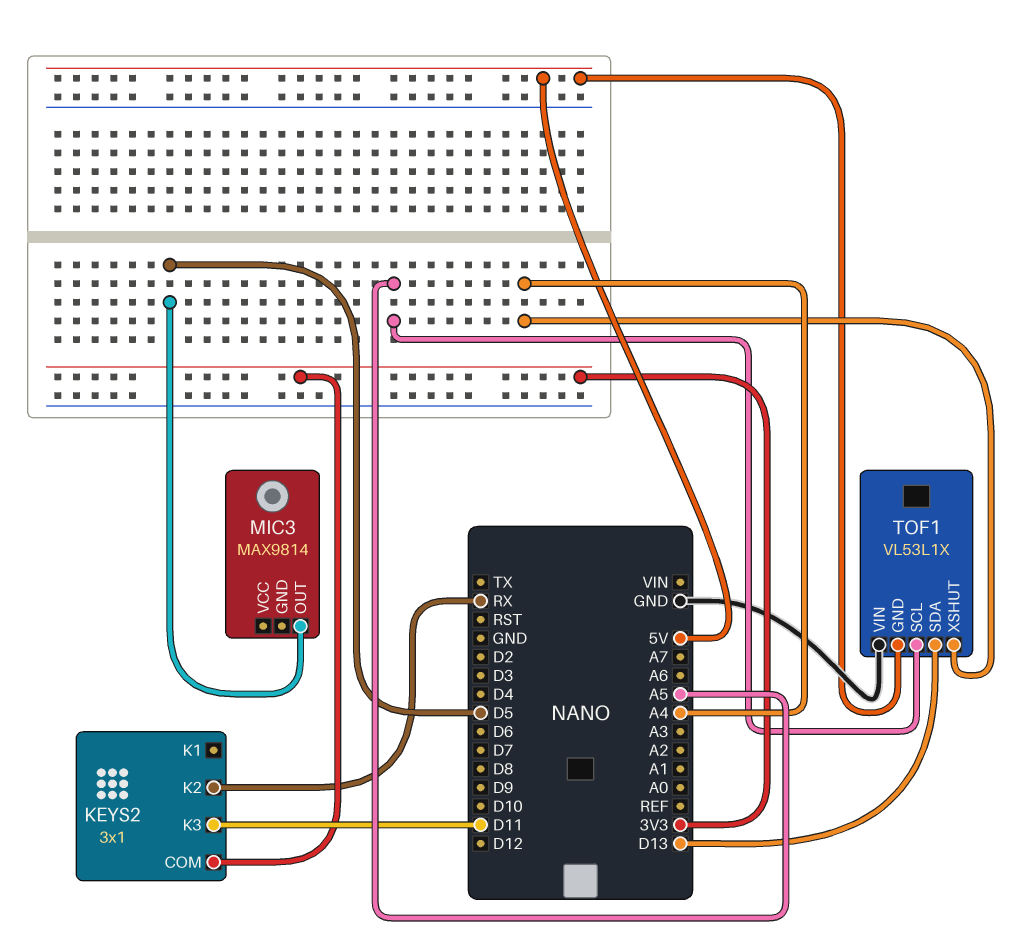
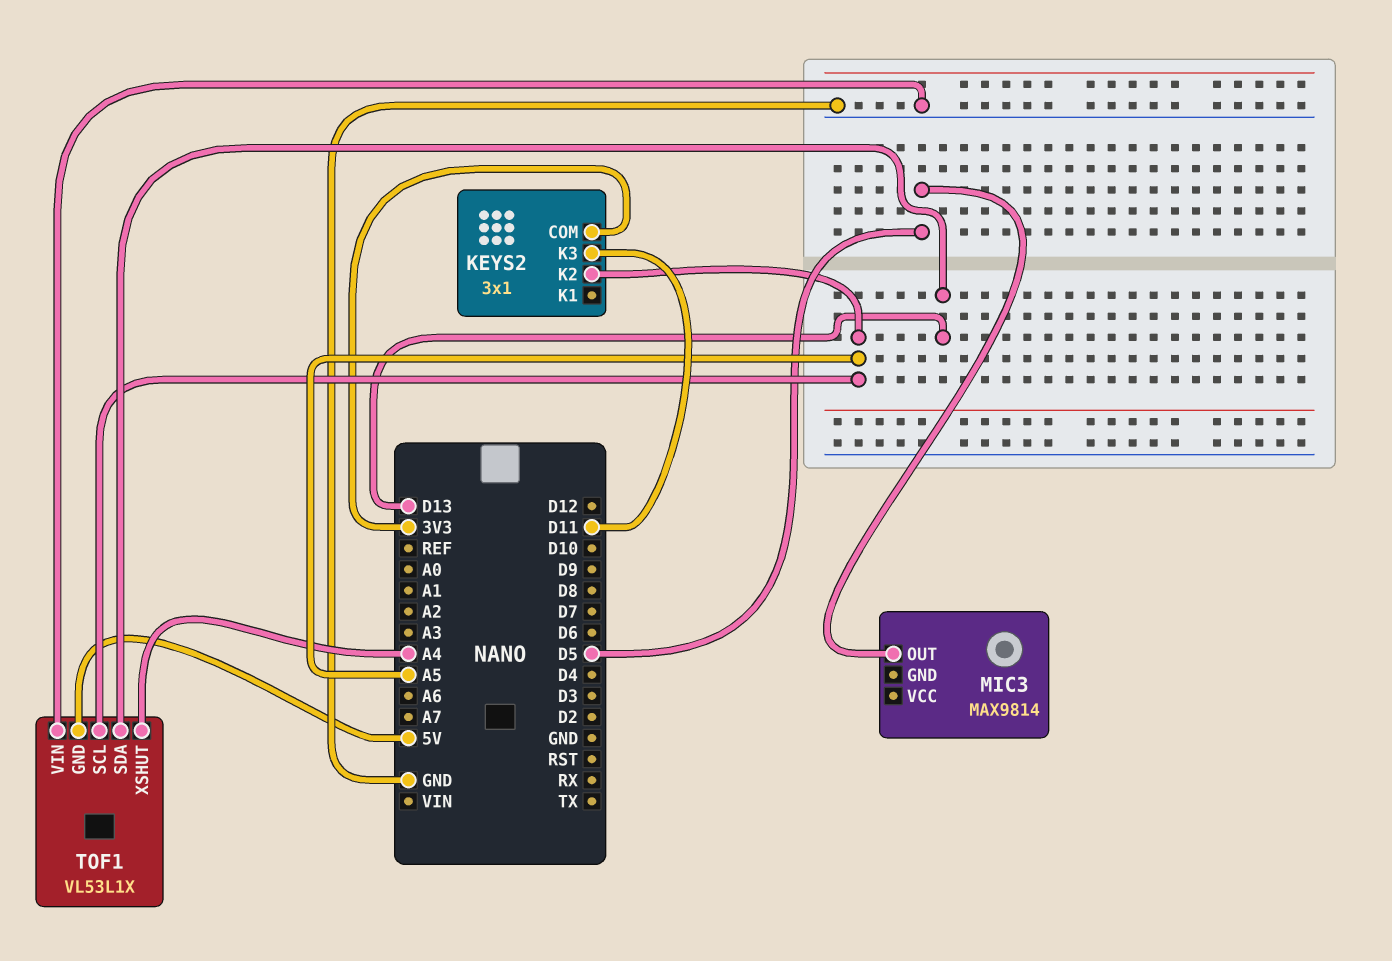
KEYS2 pin K2: RX -> A5

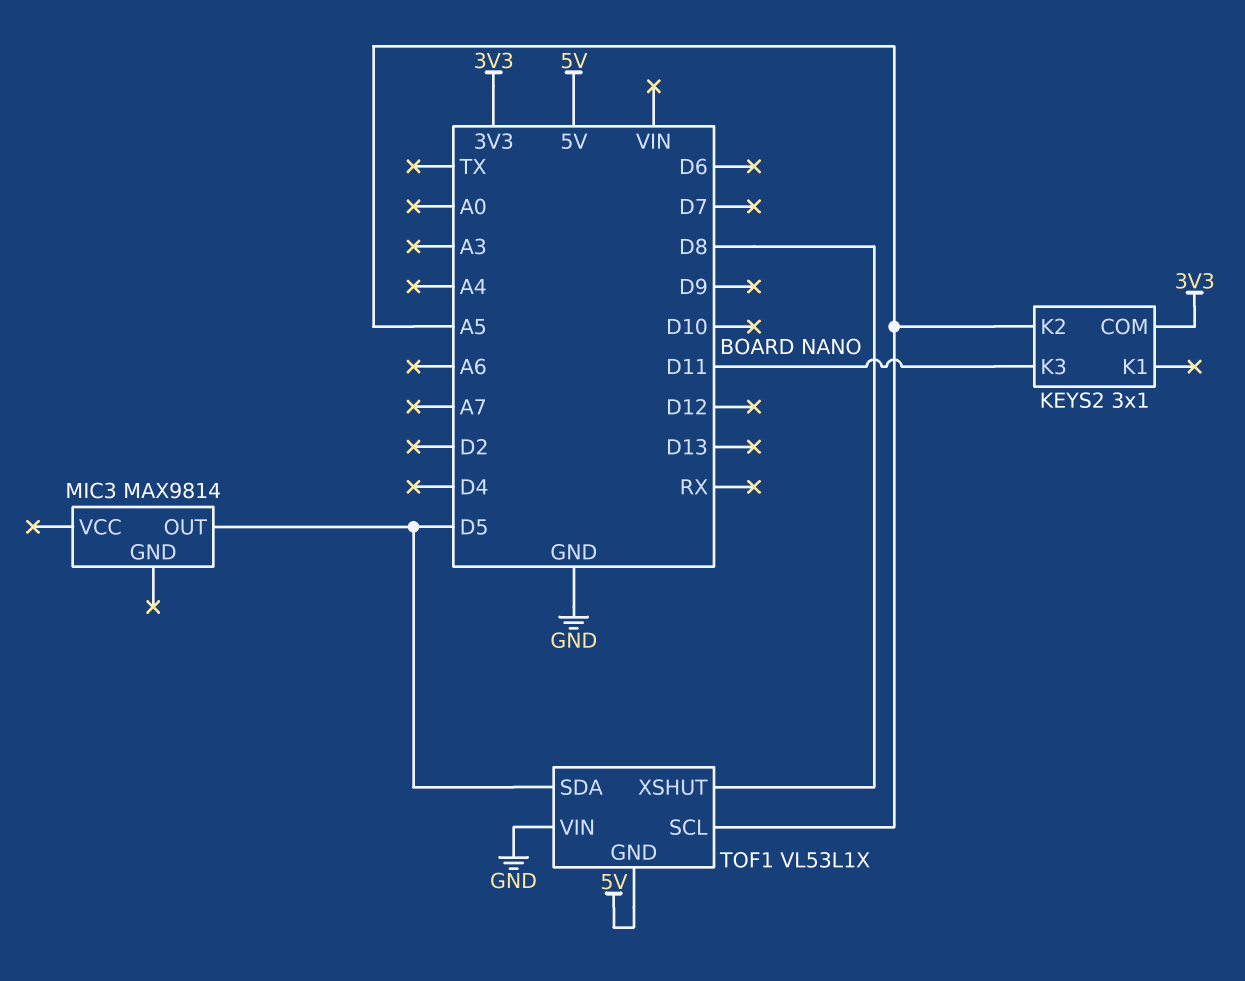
TOF1 pin SDA: D13 -> D5
TOF1 pin XSHUT: A4 -> D8

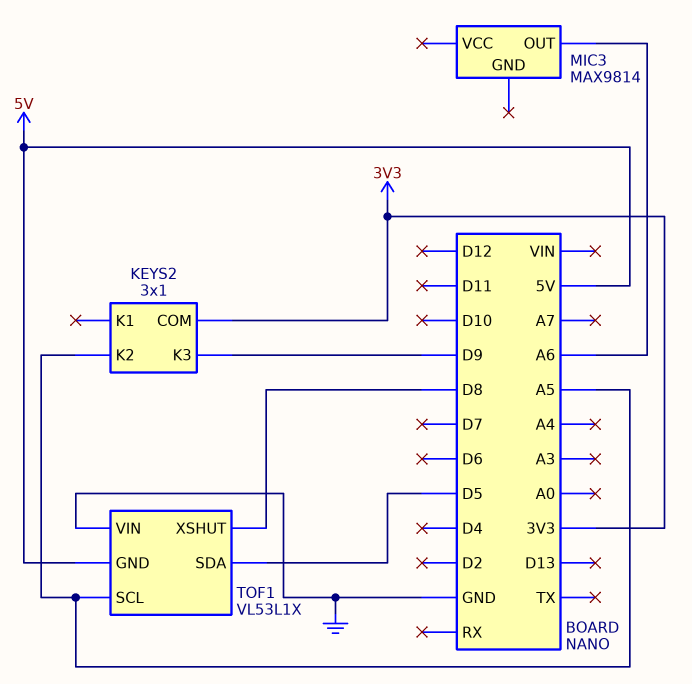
KEYS2 pin K3: D11 -> D9
MIC3 pin OUT: D5 -> A6

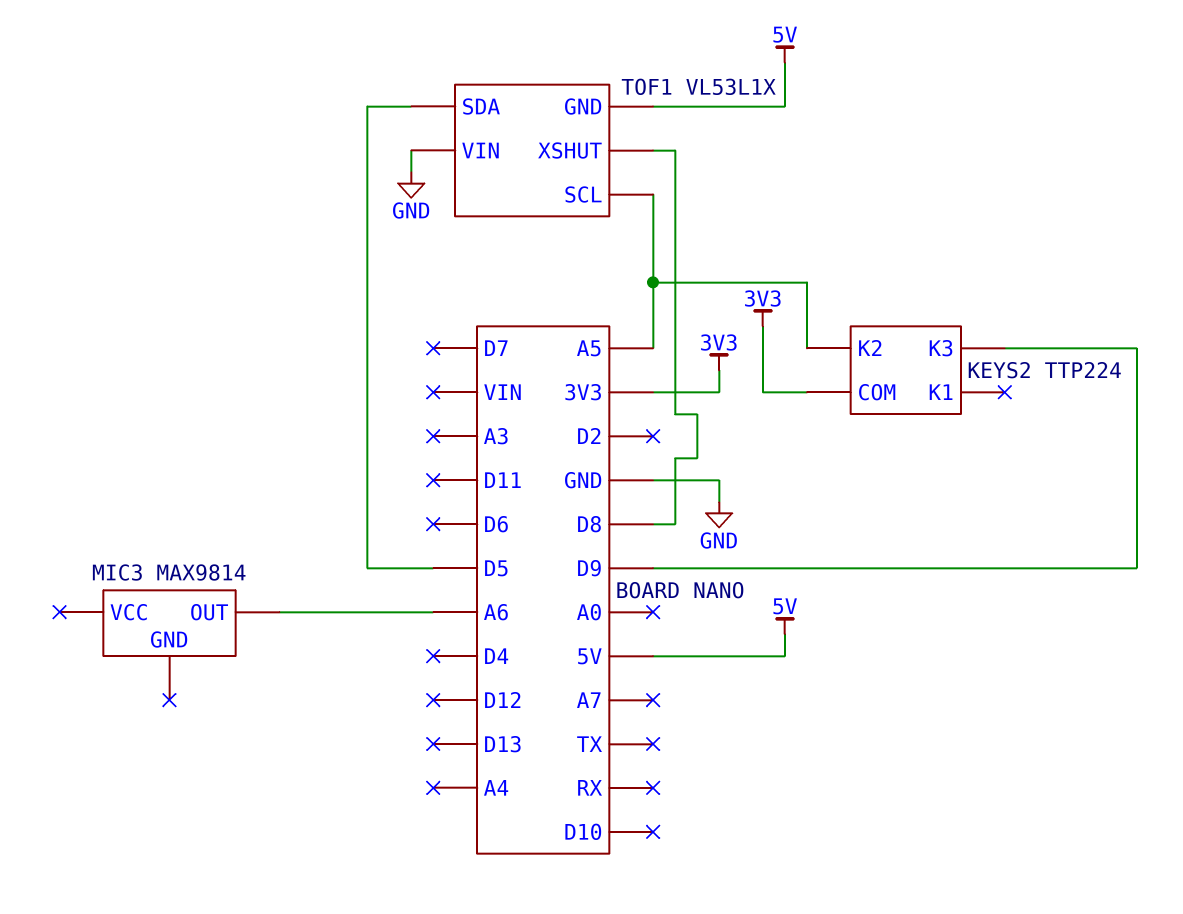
KEYS2: 3x1 -> TTP224

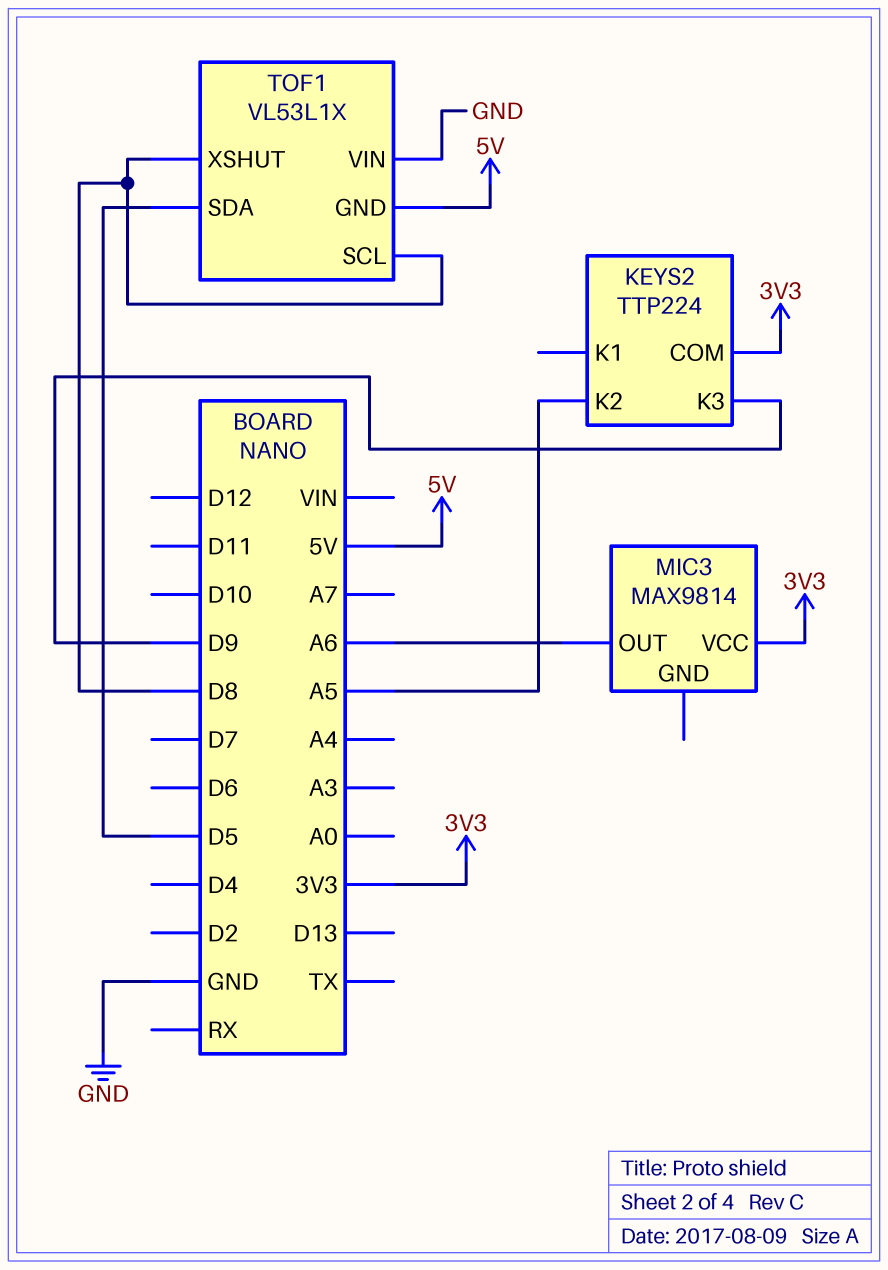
MIC3 pin VCC: none -> 3V3
TOF1 pin SCL: A5 -> D8

